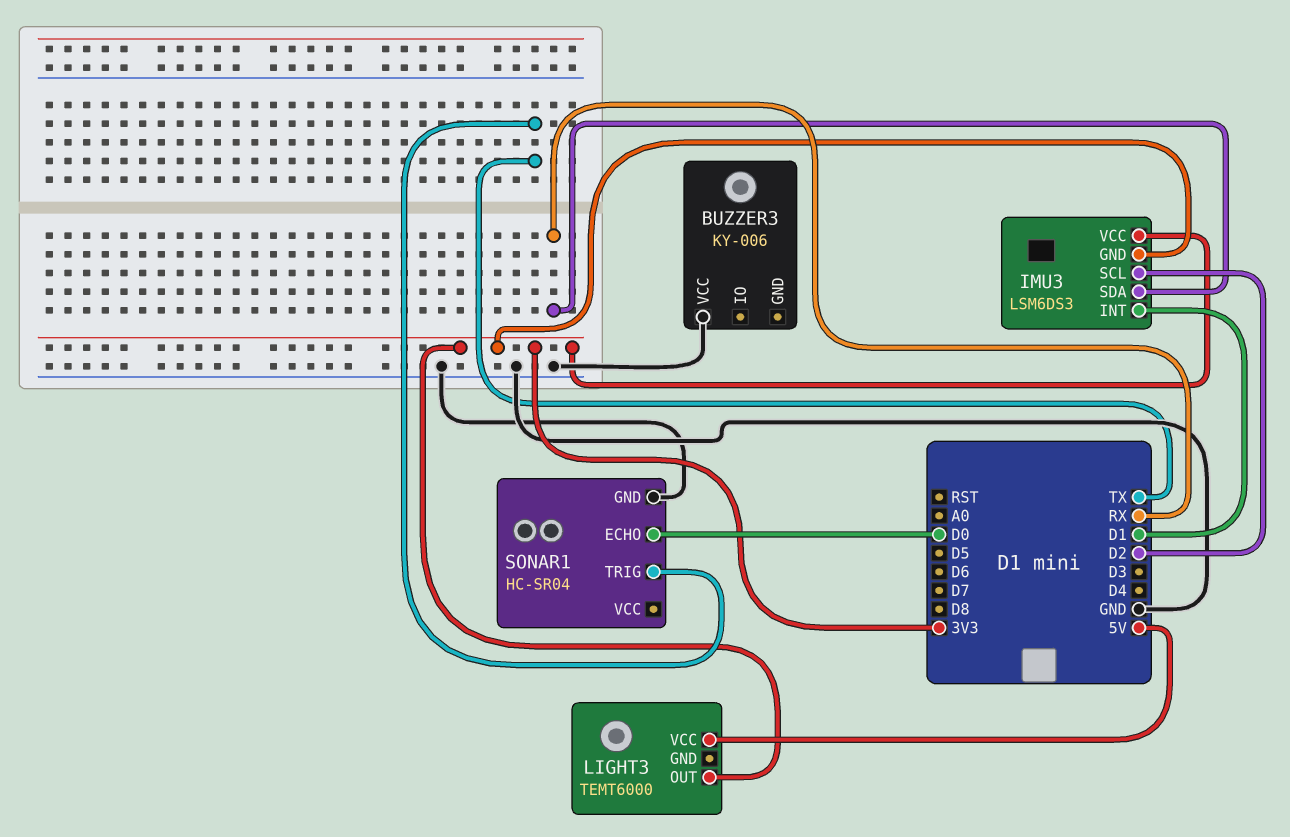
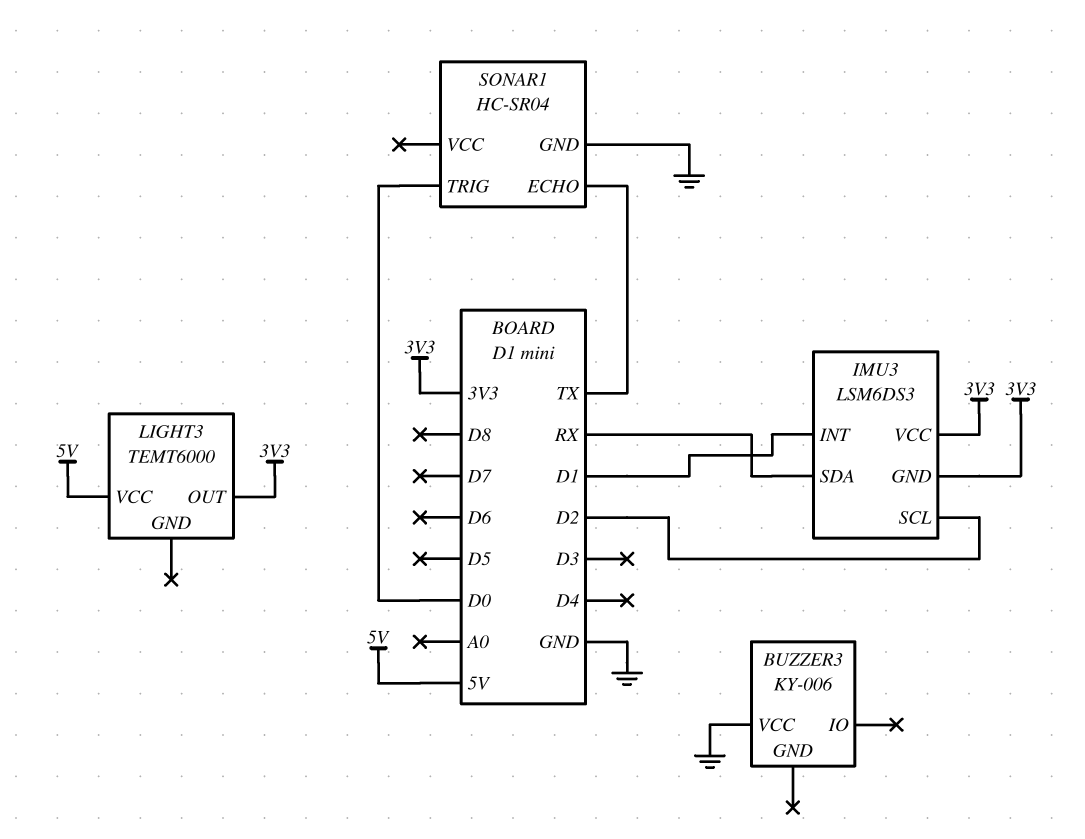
SONAR1 pin ECHO: D0 -> TX
SONAR1 pin TRIG: TX -> D0

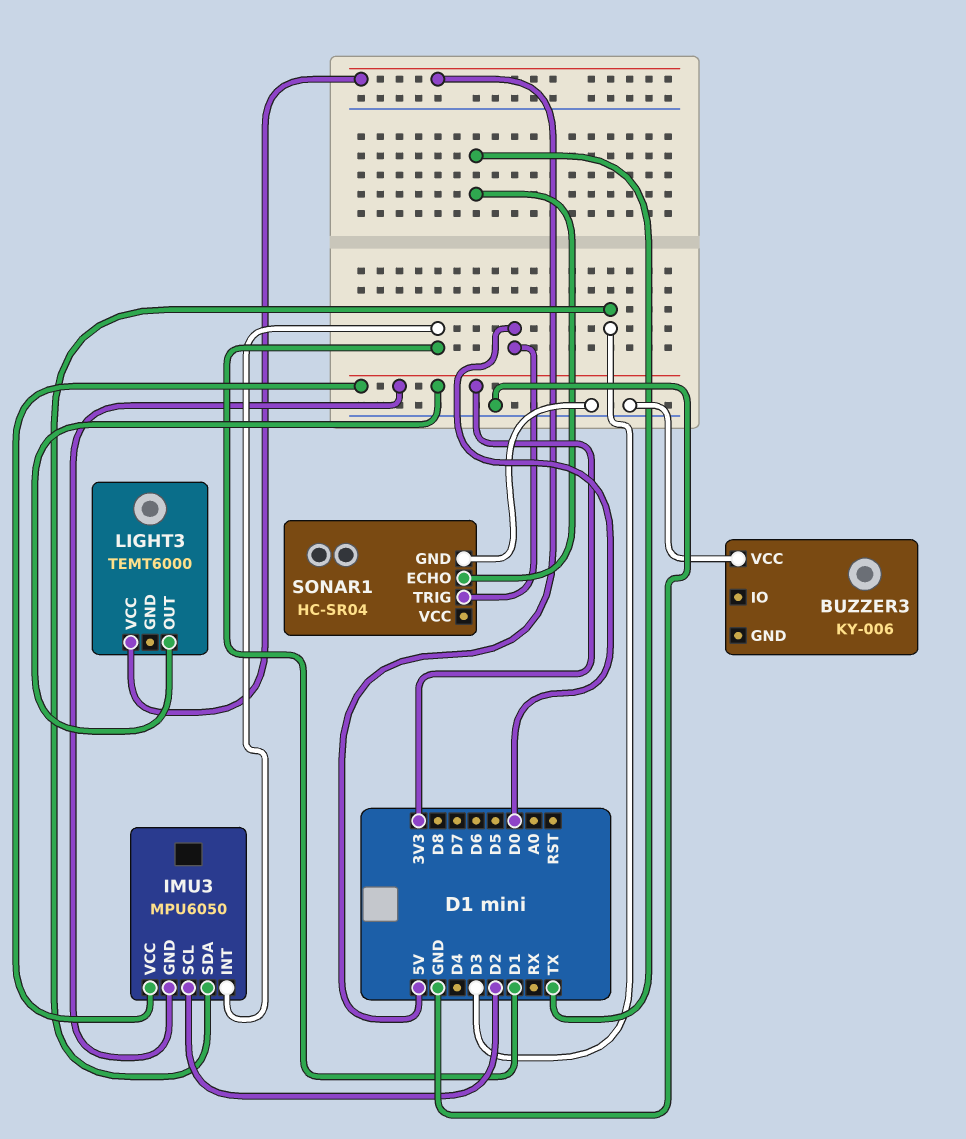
IMU3: LSM6DS3 -> MPU6050
IMU3 pin SDA: RX -> D3

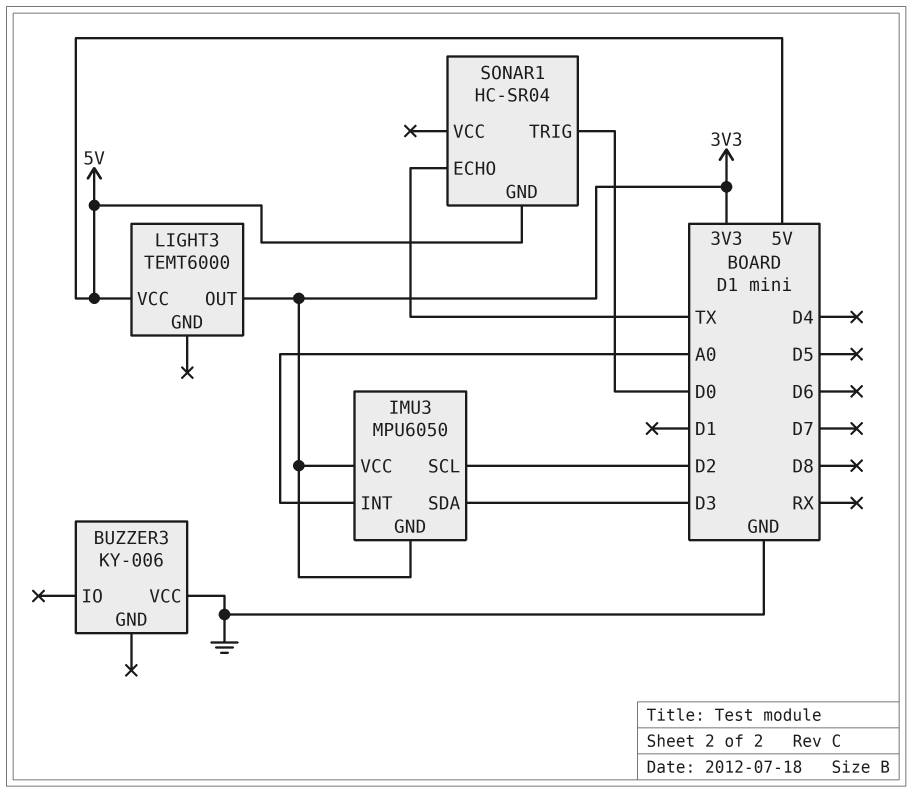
IMU3 pin INT: D1 -> A0
SONAR1 pin GND: GND -> 5V

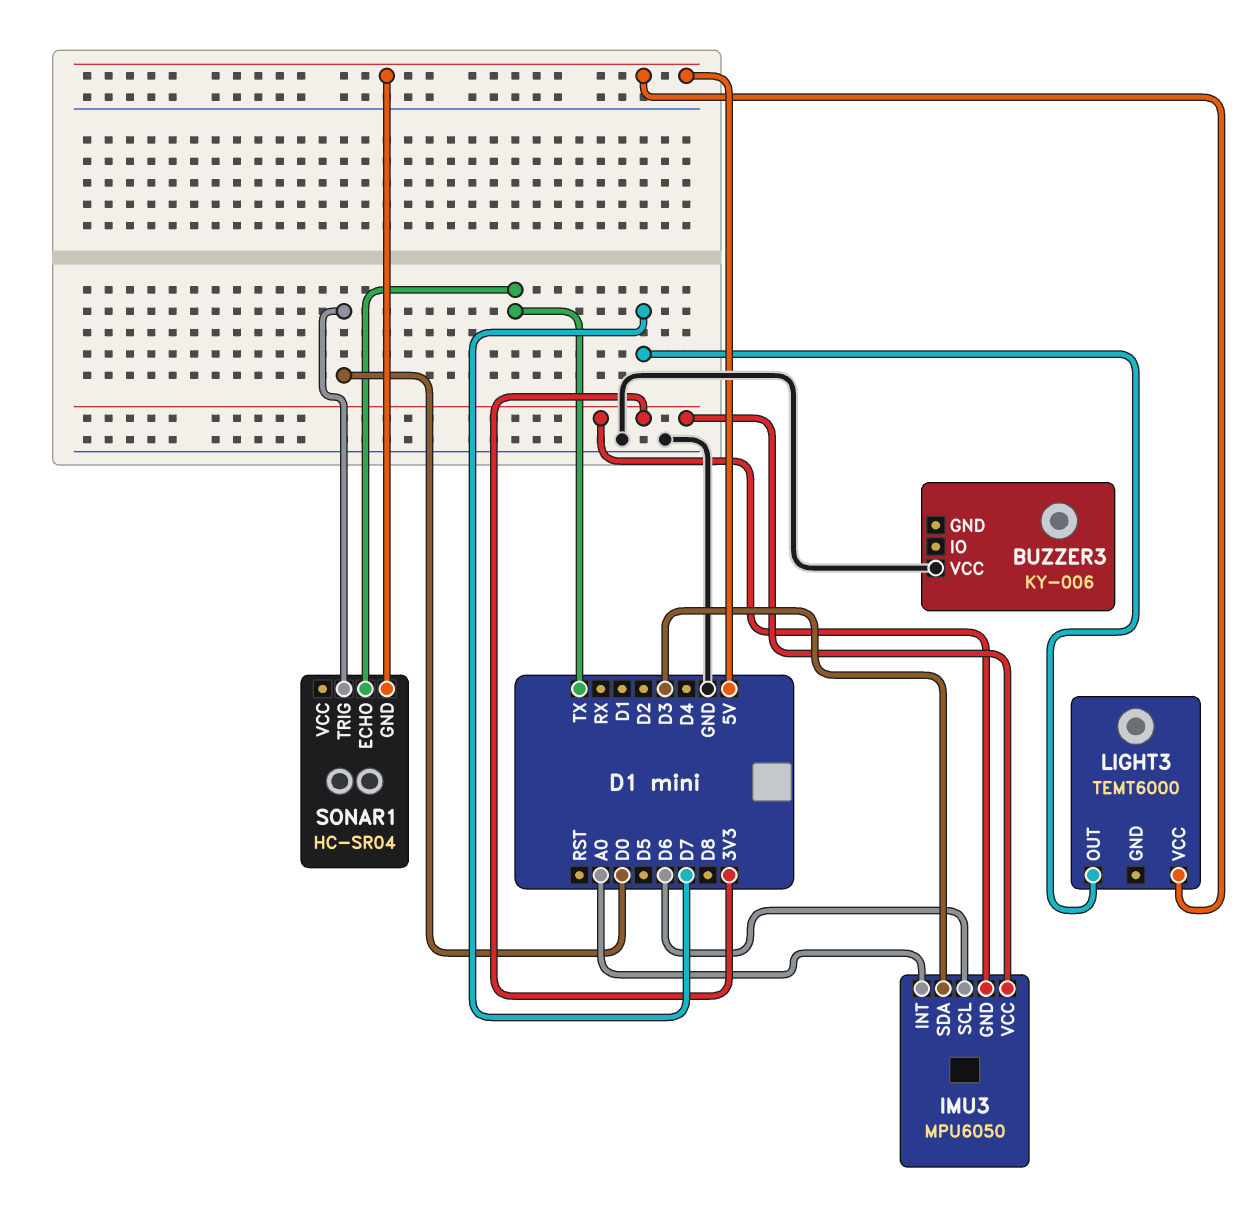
IMU3 pin SCL: D2 -> D6
LIGHT3 pin OUT: 3V3 -> D7

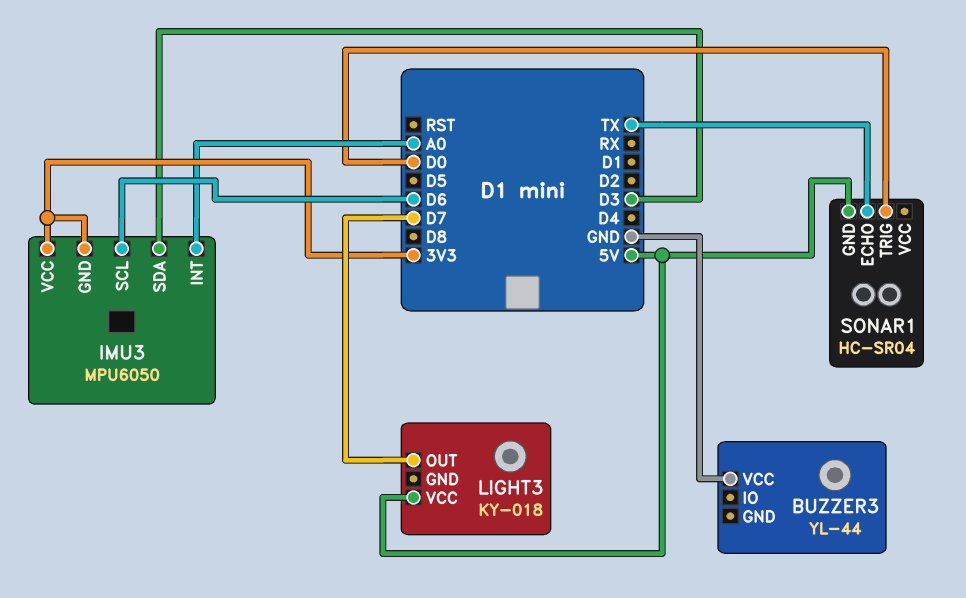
BUZZER3: KY-006 -> YL-44
LIGHT3: TEMT6000 -> KY-018

